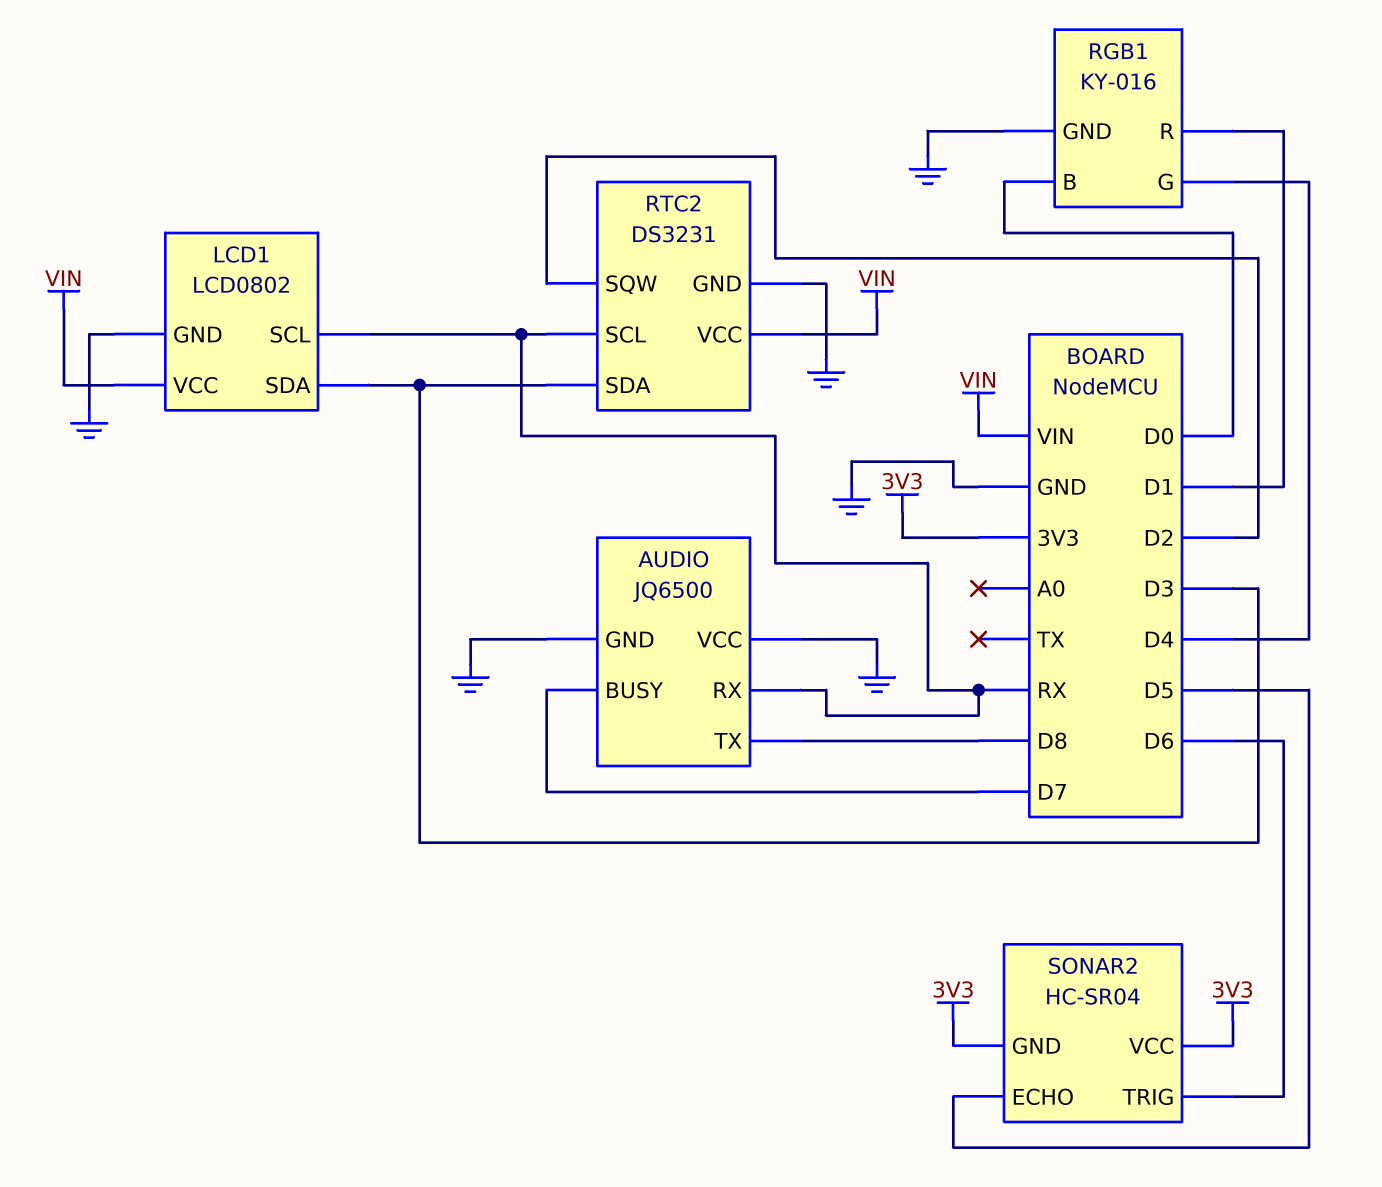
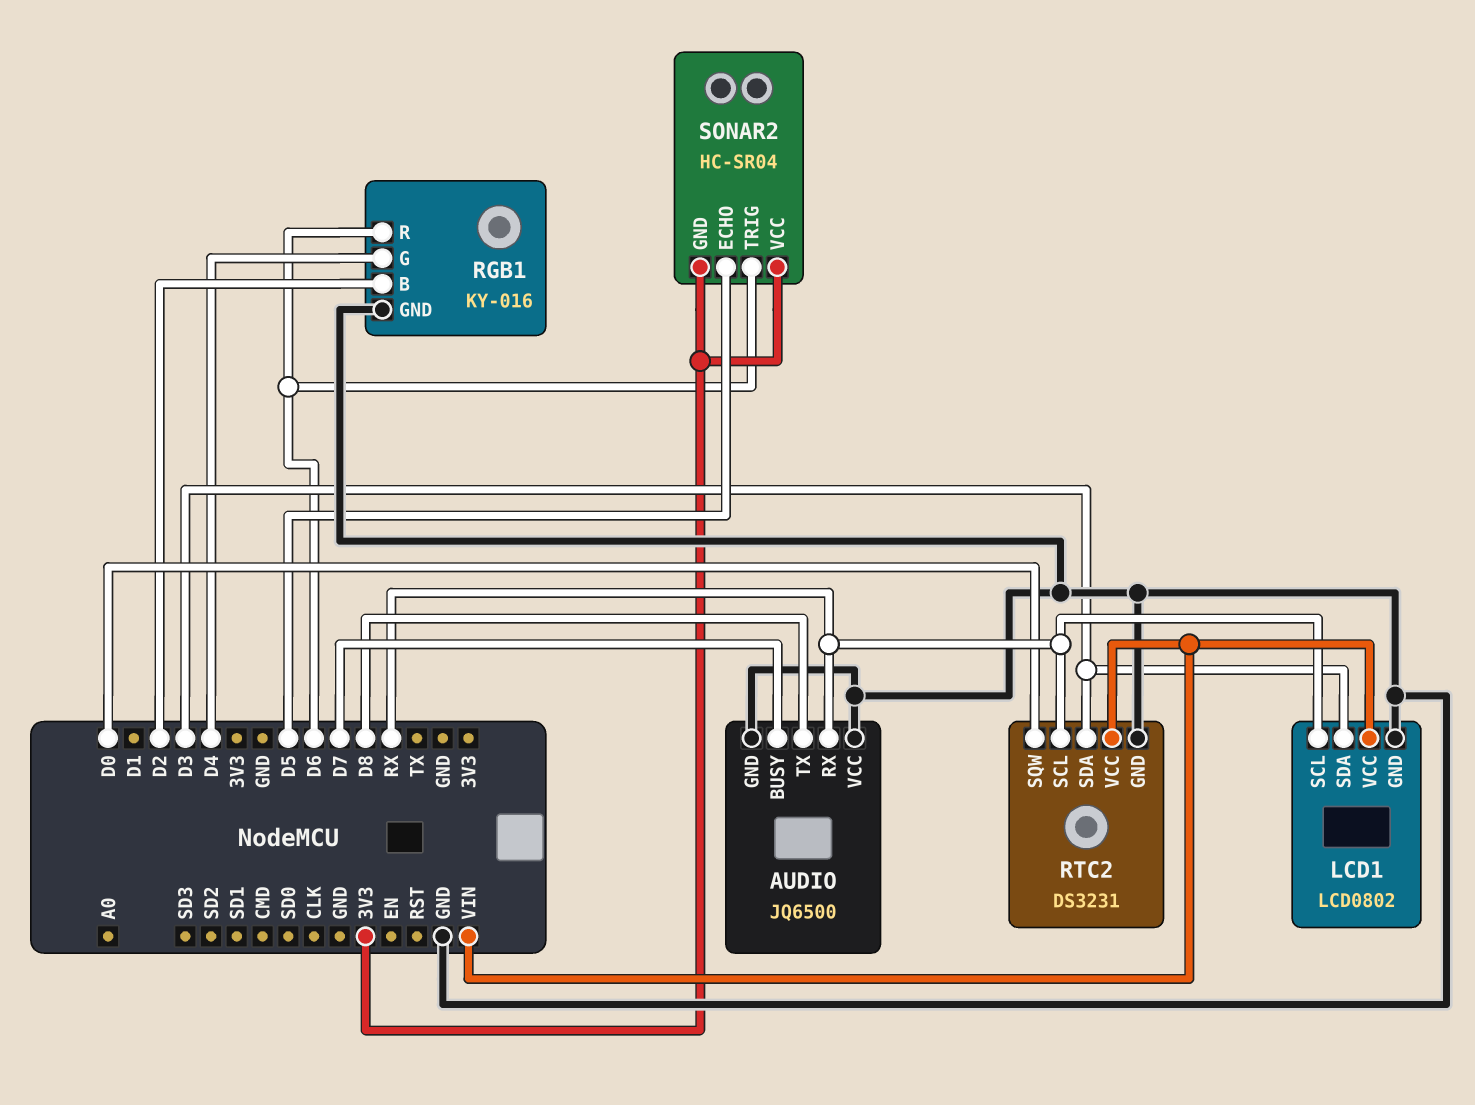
RGB1 pin B: D0 -> D2
RGB1 pin R: D1 -> D6
RTC2 pin SQW: D2 -> D0

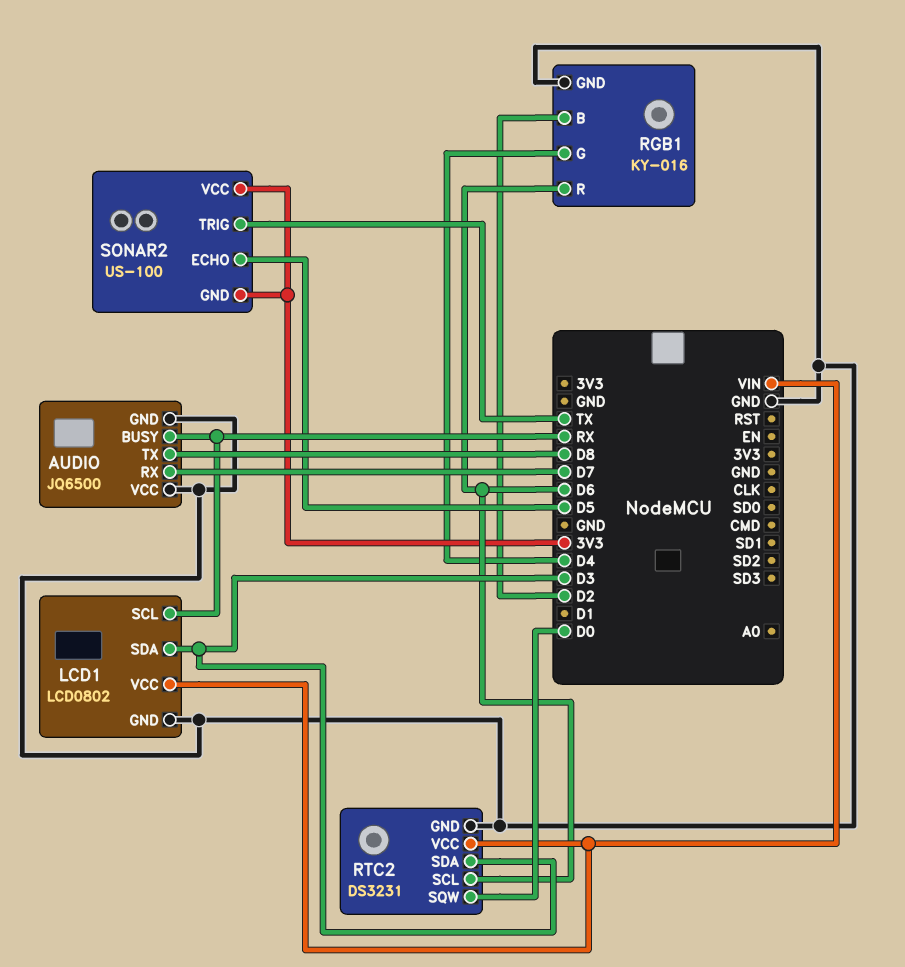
AUDIO pin BUSY: D7 -> RX
AUDIO pin RX: RX -> D7
RTC2 pin SCL: RX -> D6
SONAR2: HC-SR04 -> US-100
SONAR2 pin TRIG: D6 -> TX

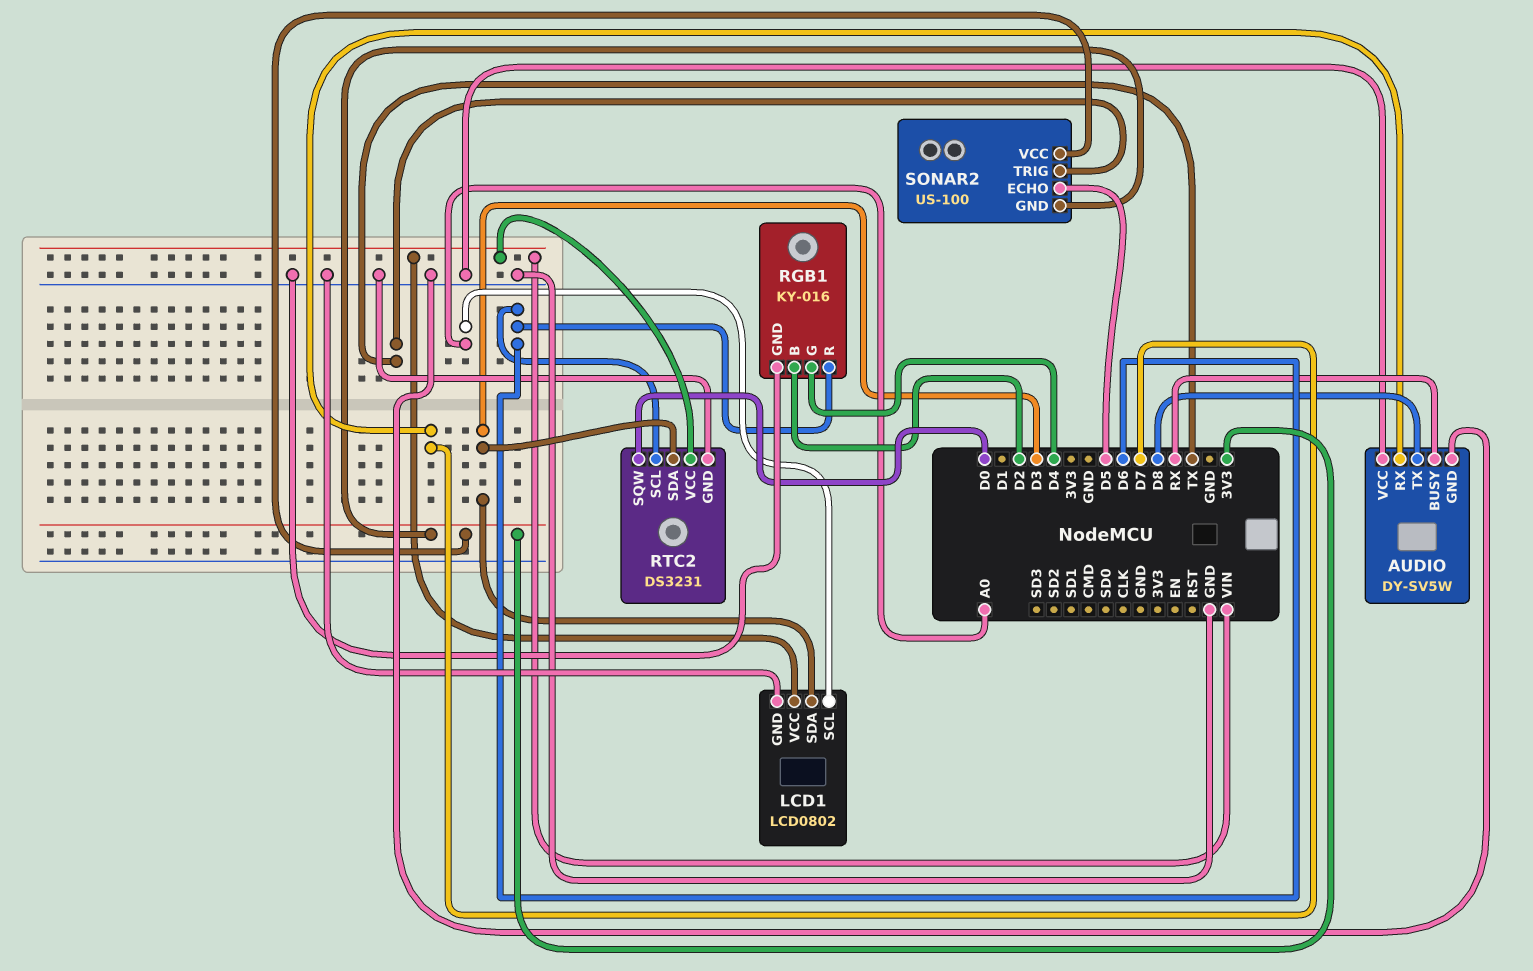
AUDIO: JQ6500 -> DY-SV5W
LCD1 pin SCL: RX -> A0

